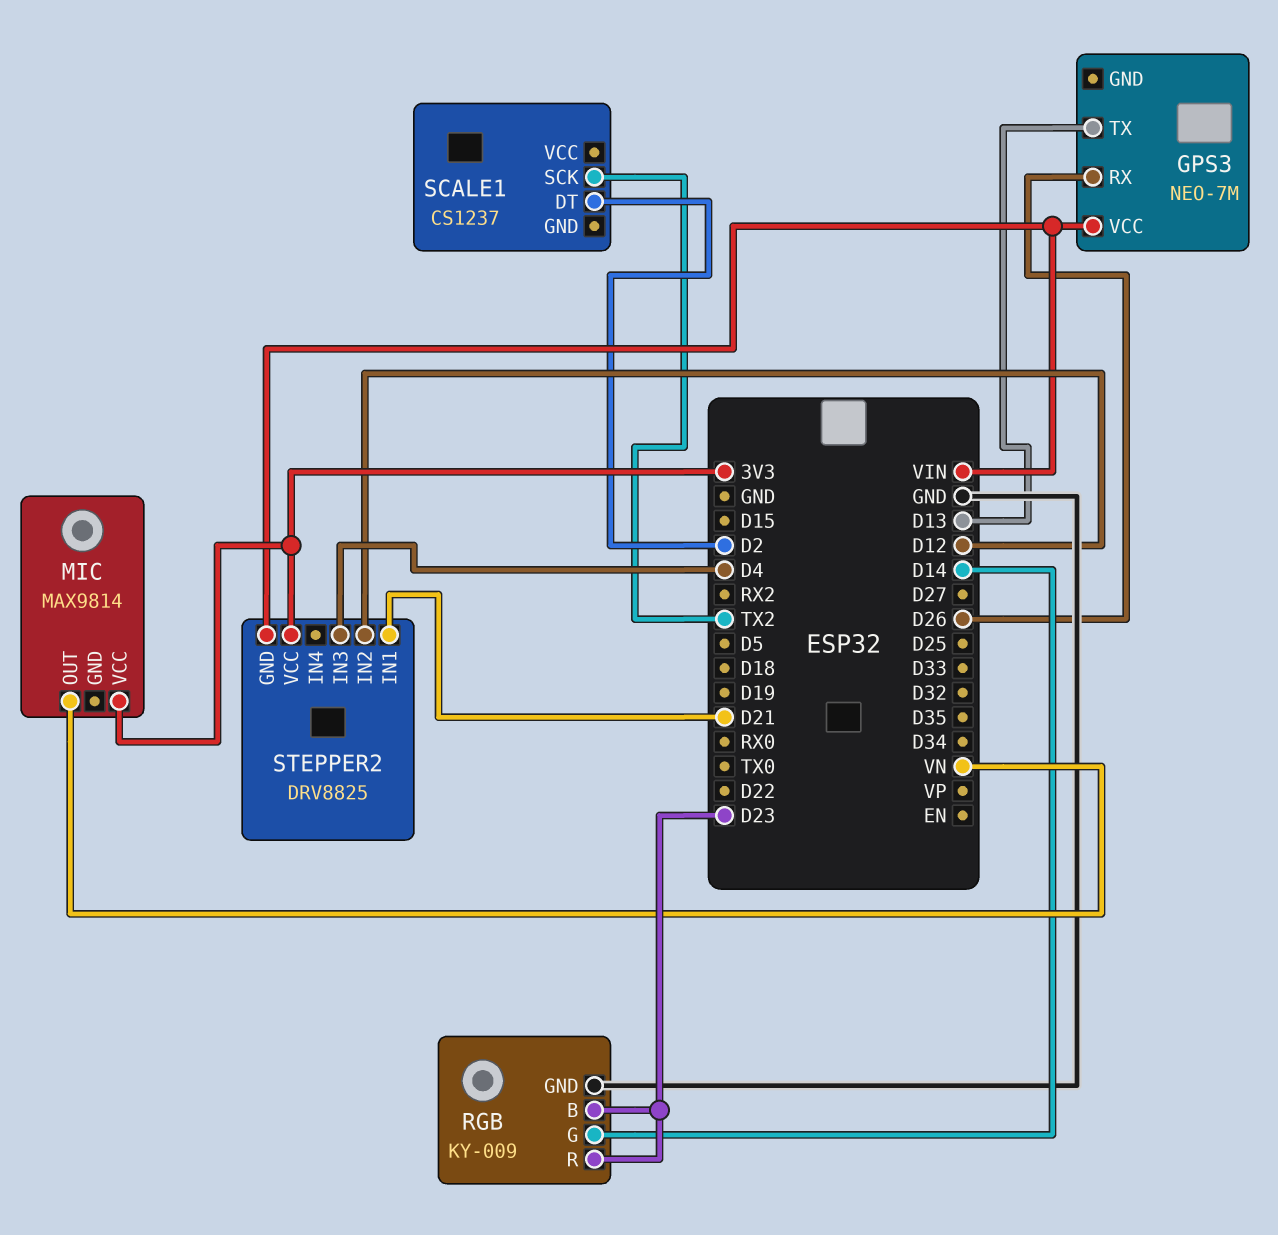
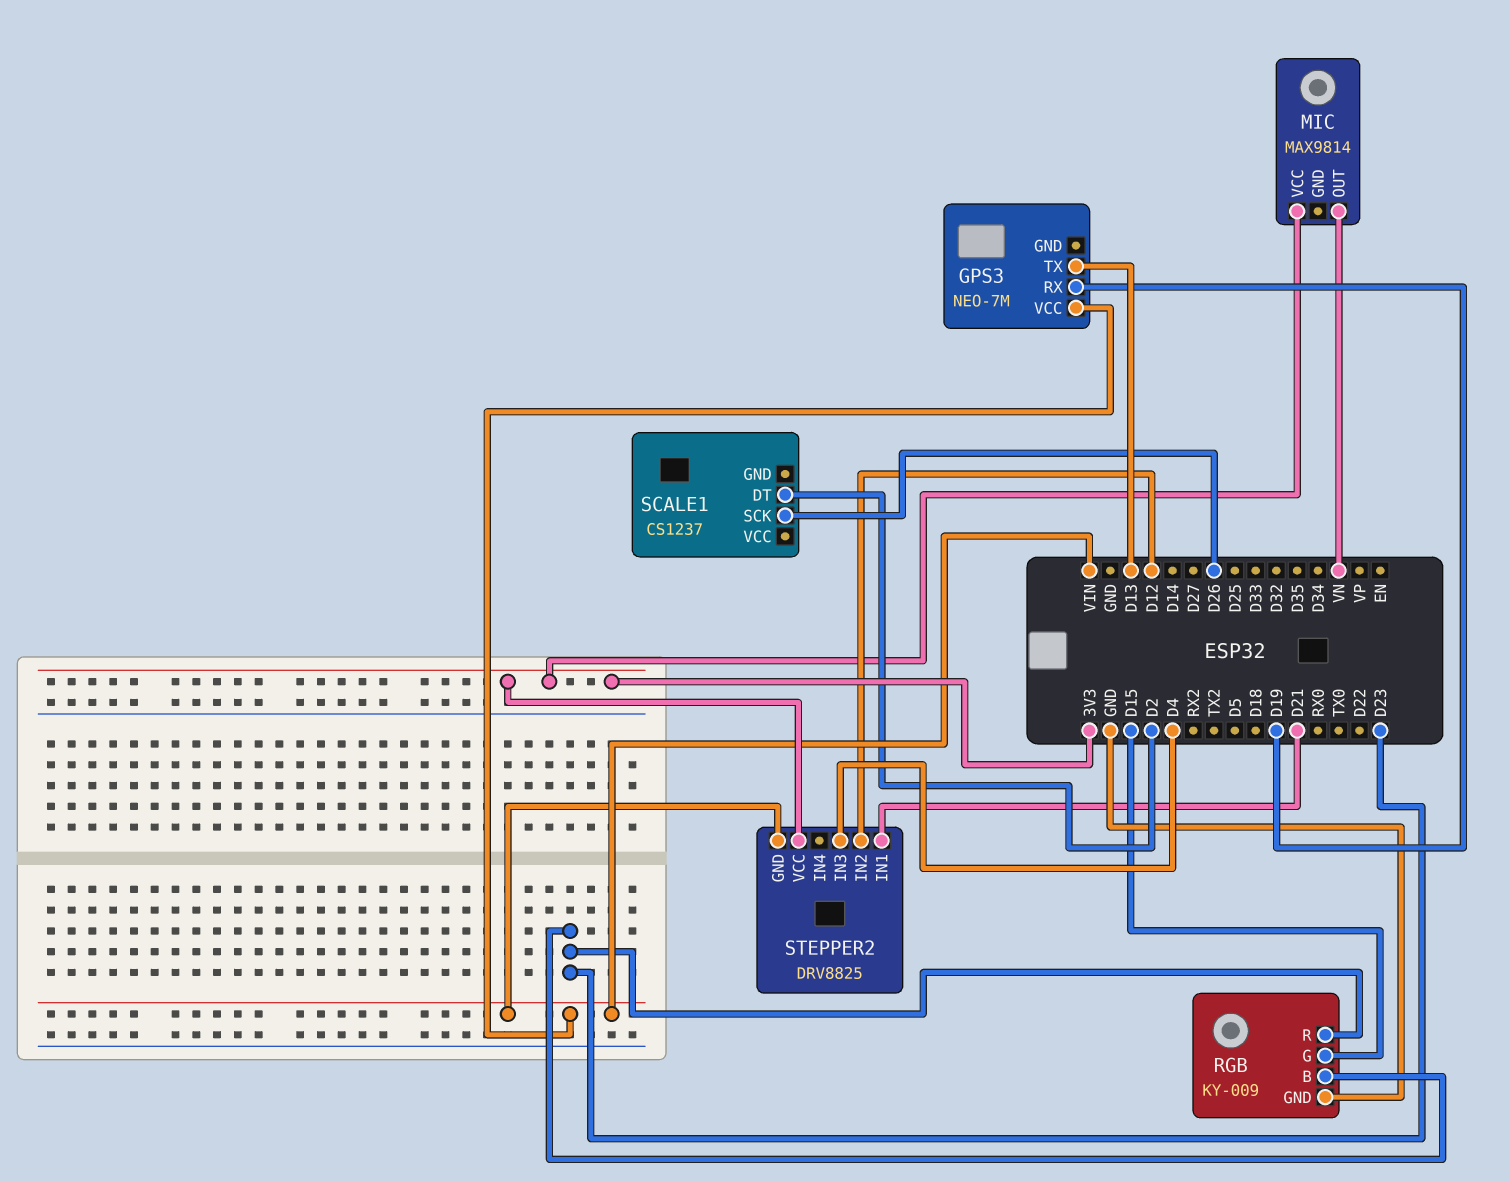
GPS3 pin RX: D26 -> D19
RGB pin G: D14 -> D15
SCALE1 pin SCK: TX2 -> D26

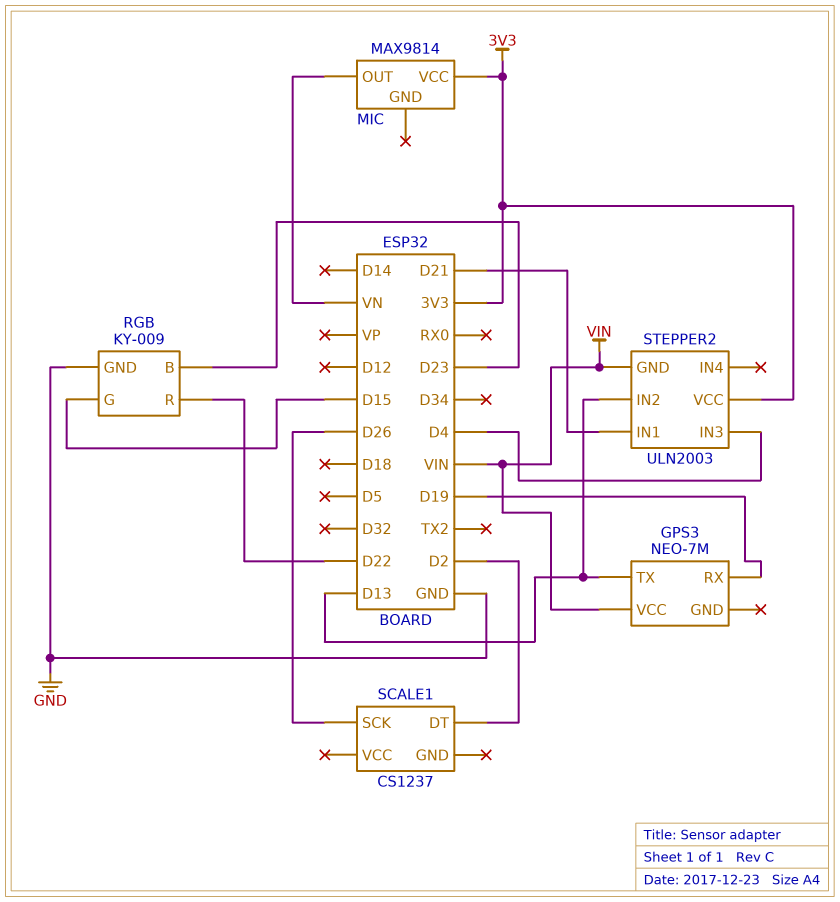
RGB pin R: D23 -> D22
STEPPER2: DRV8825 -> ULN2003
STEPPER2 pin IN2: D12 -> D13

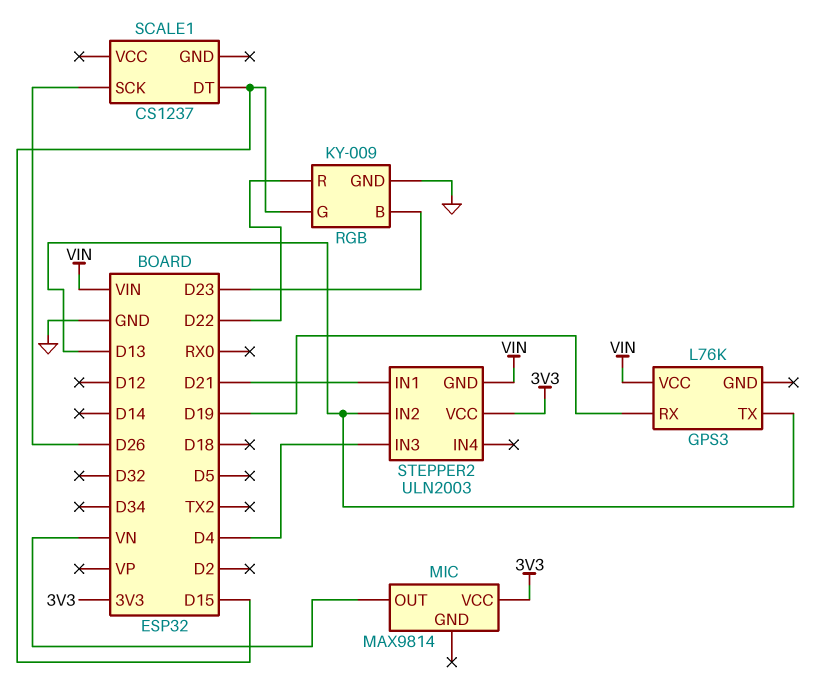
GPS3: NEO-7M -> L76K
SCALE1 pin DT: D2 -> D15

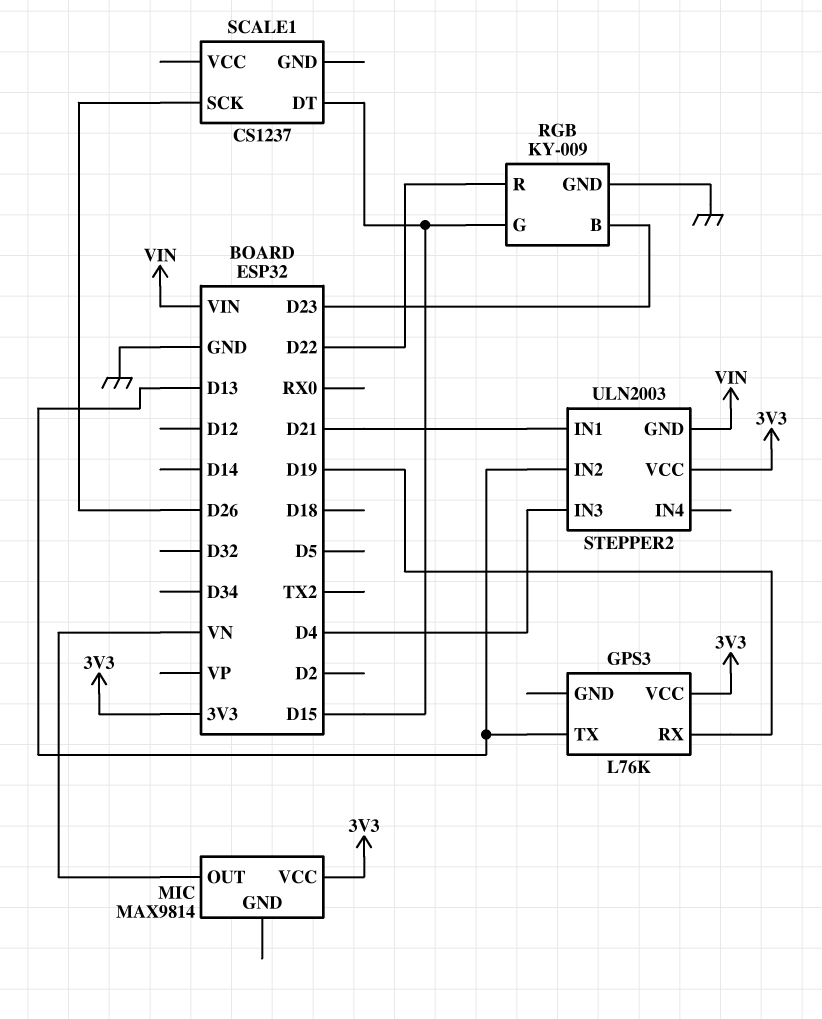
GPS3 pin VCC: VIN -> 3V3

